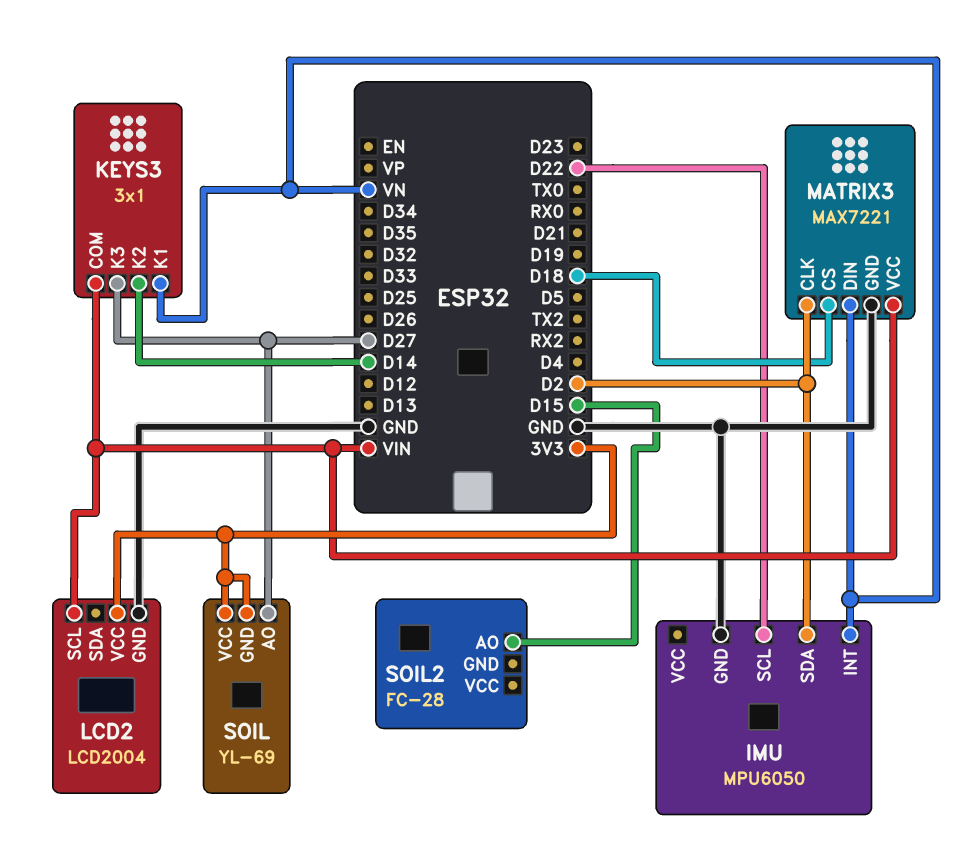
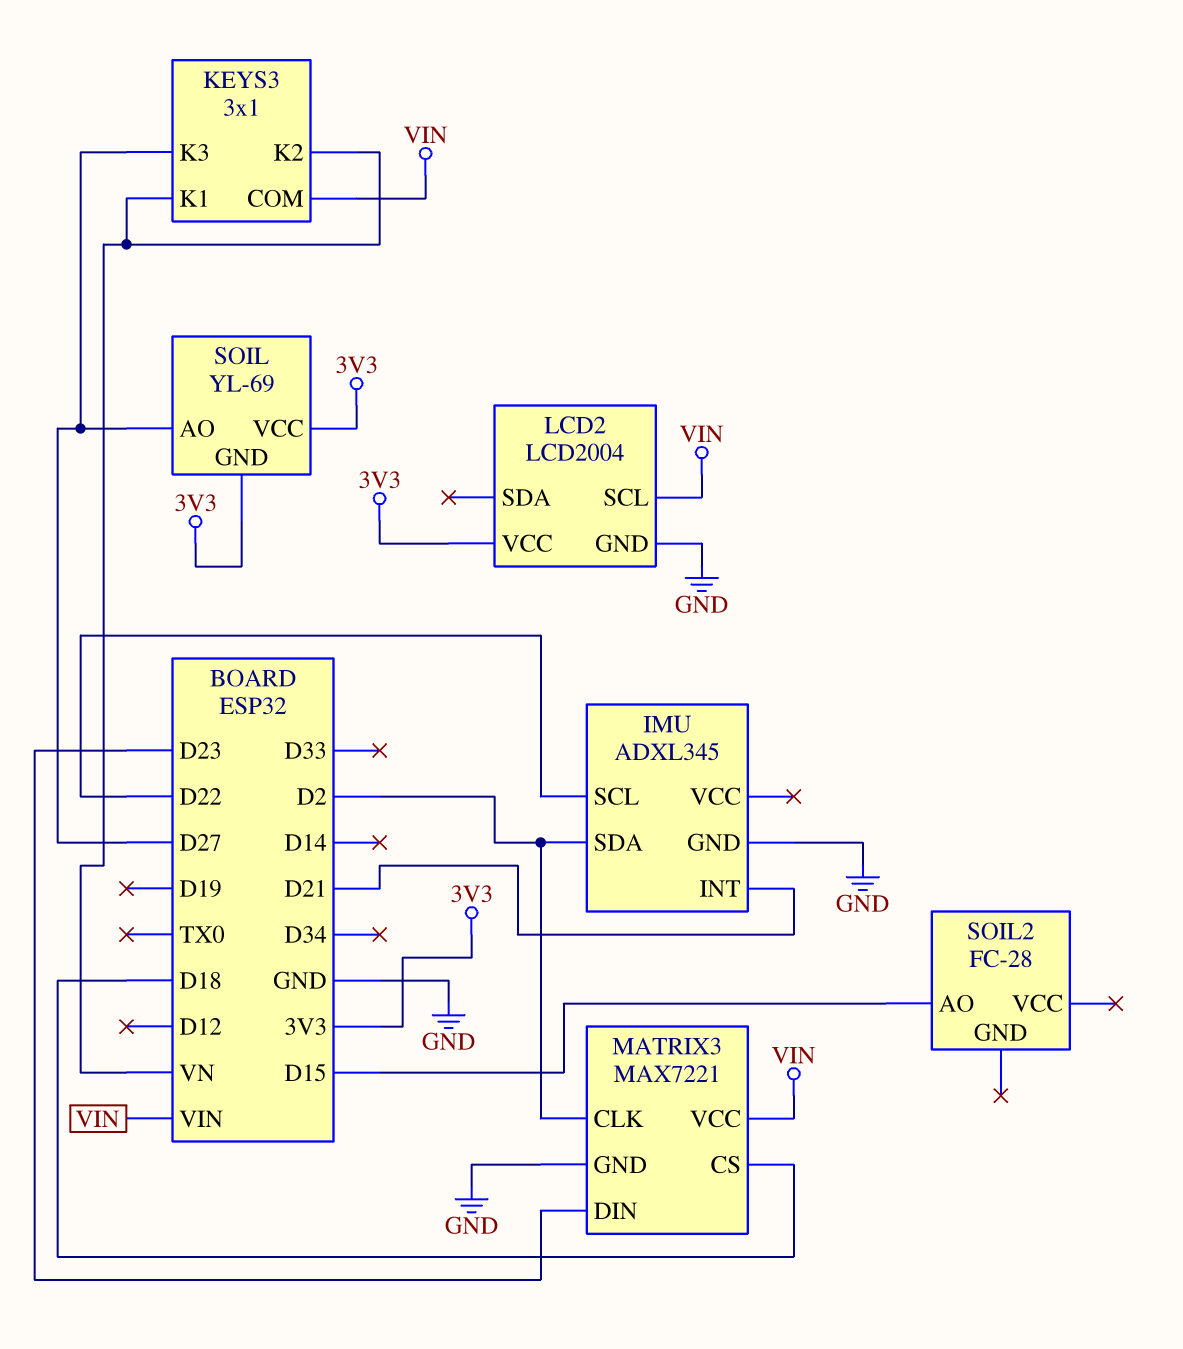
IMU: MPU6050 -> ADXL345
IMU pin INT: VN -> D21
KEYS3 pin K2: D14 -> VN
MATRIX3 pin DIN: VN -> D23

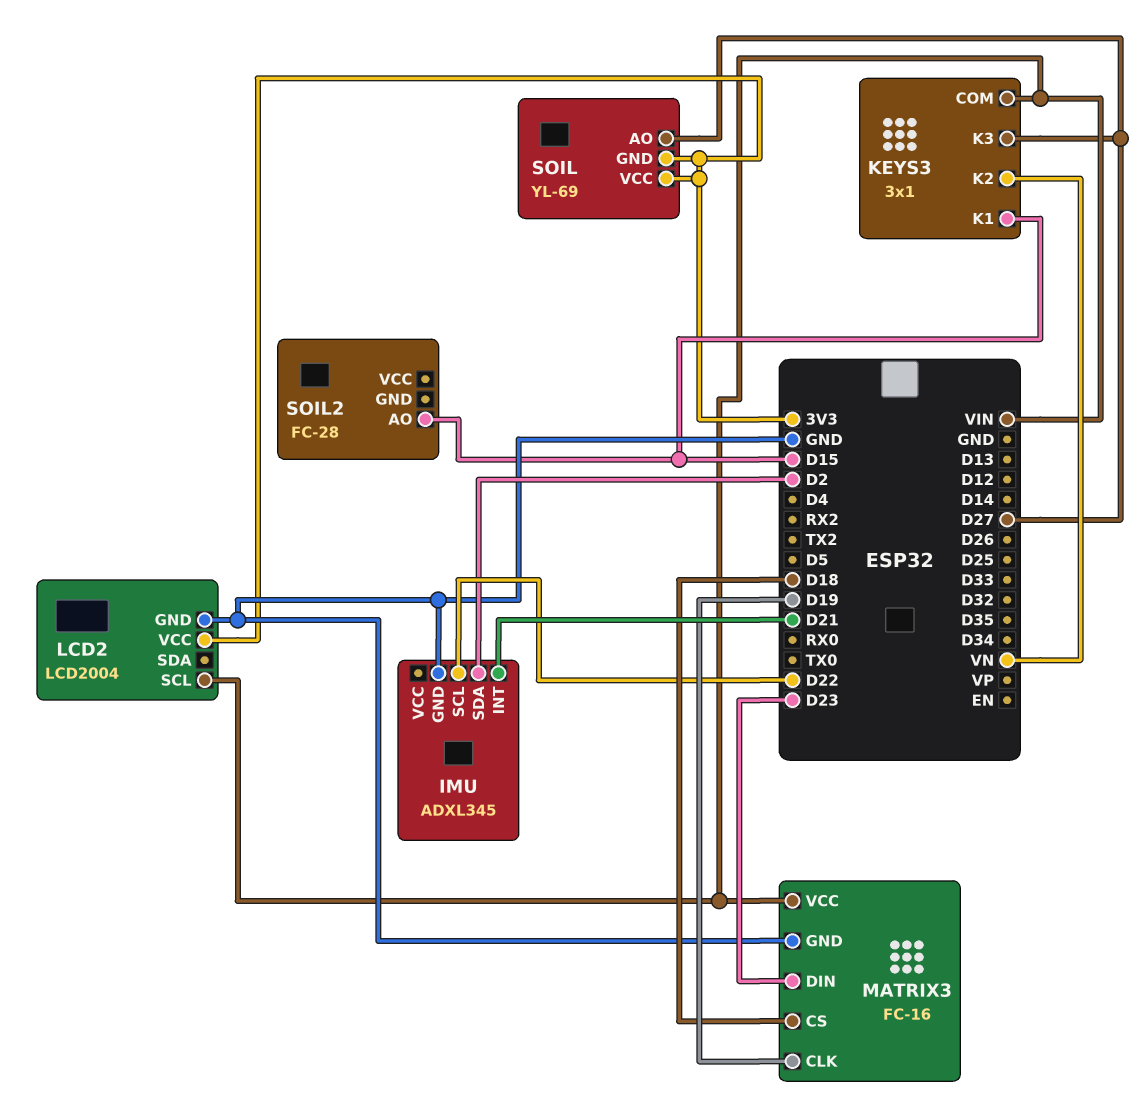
KEYS3 pin K1: VN -> D15
MATRIX3: MAX7221 -> FC-16
MATRIX3 pin CLK: D2 -> D19

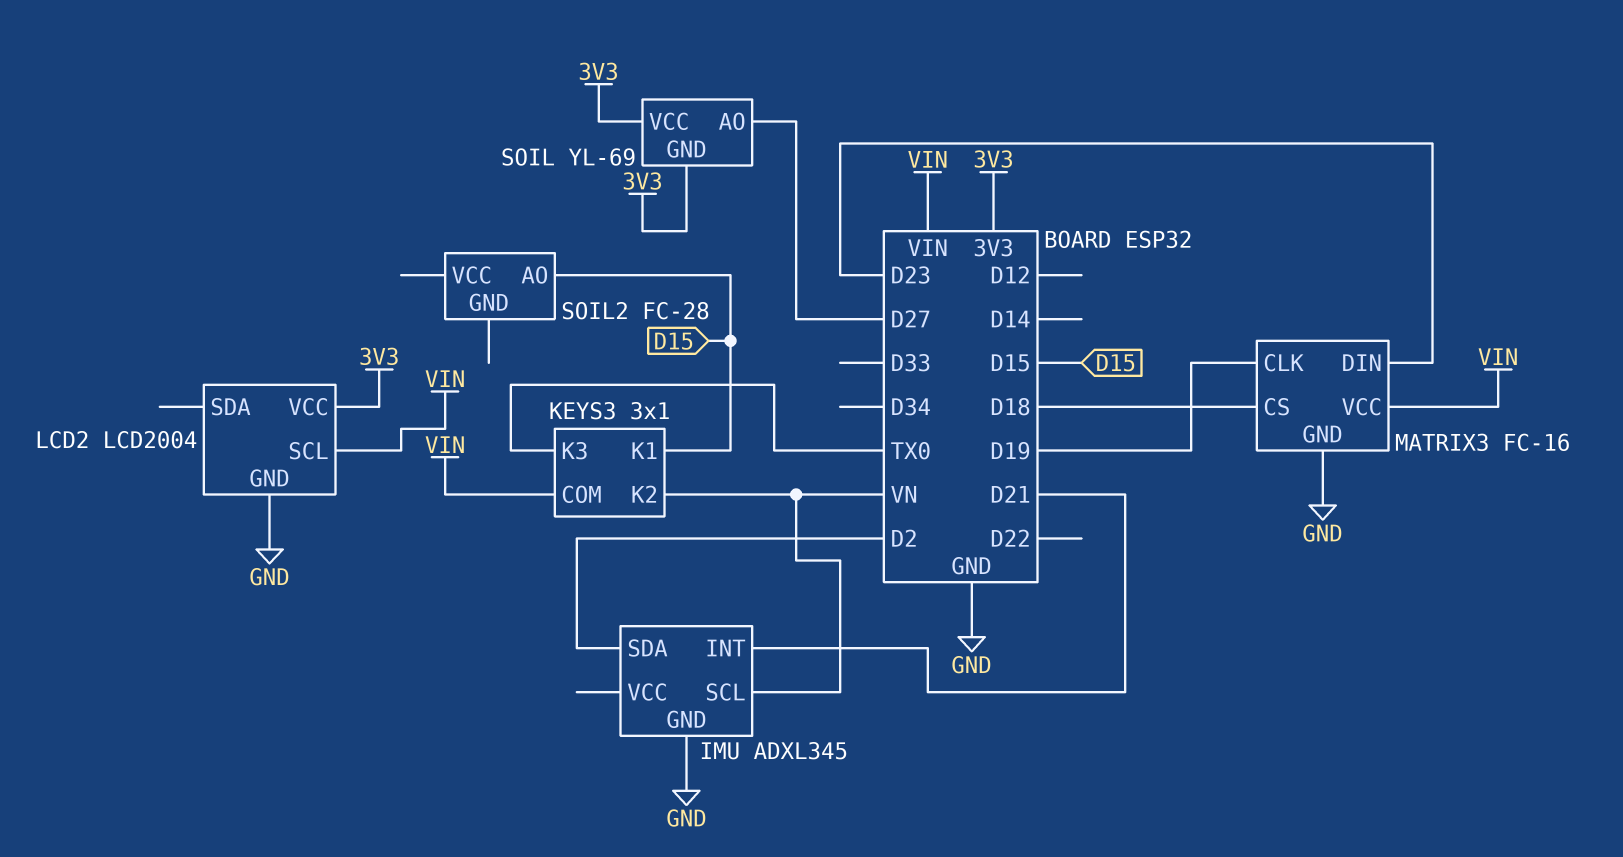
IMU pin SCL: D22 -> VN
KEYS3 pin K3: D27 -> TX0

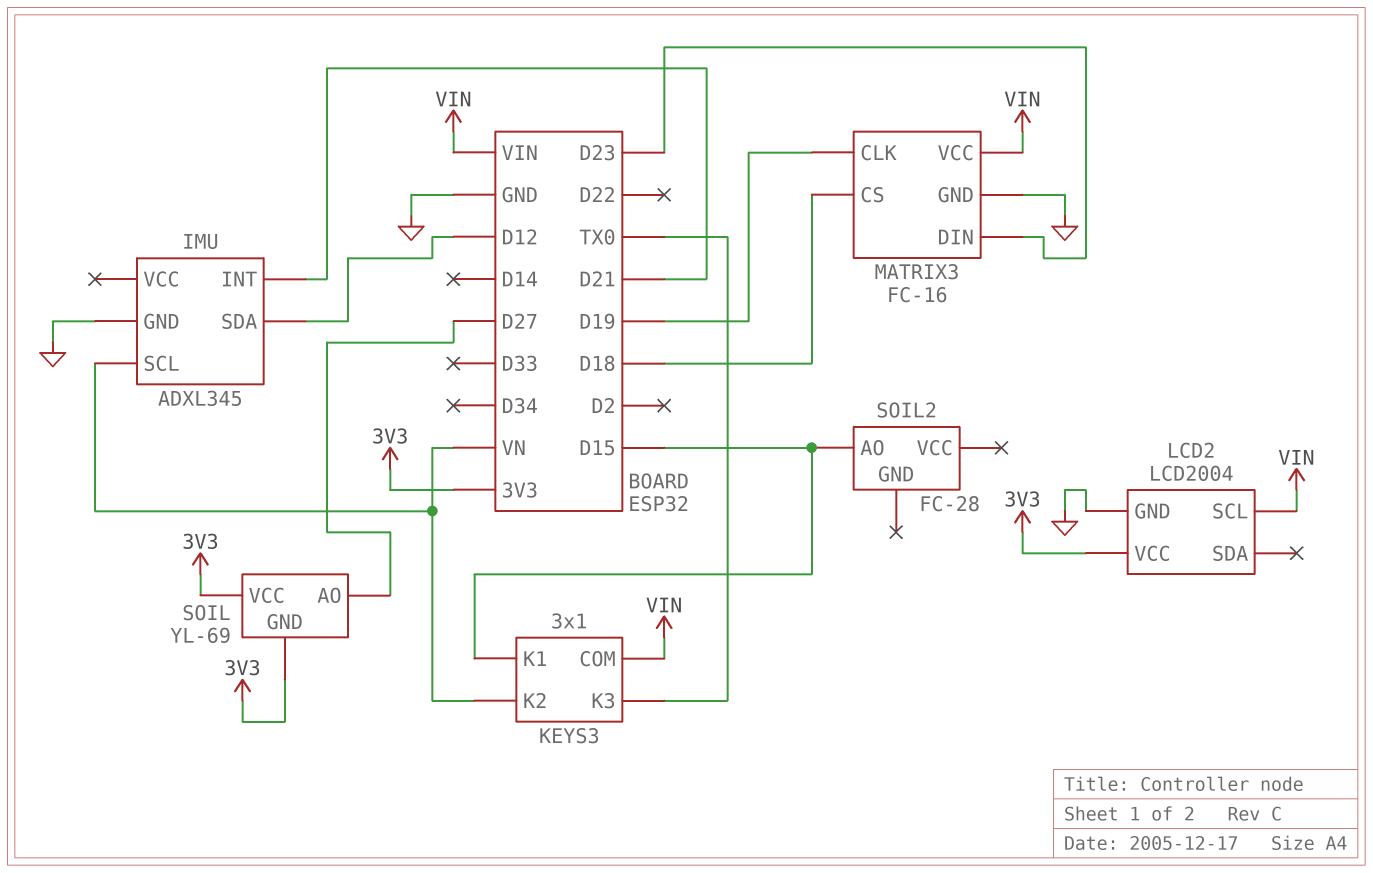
IMU pin SDA: D2 -> D12

